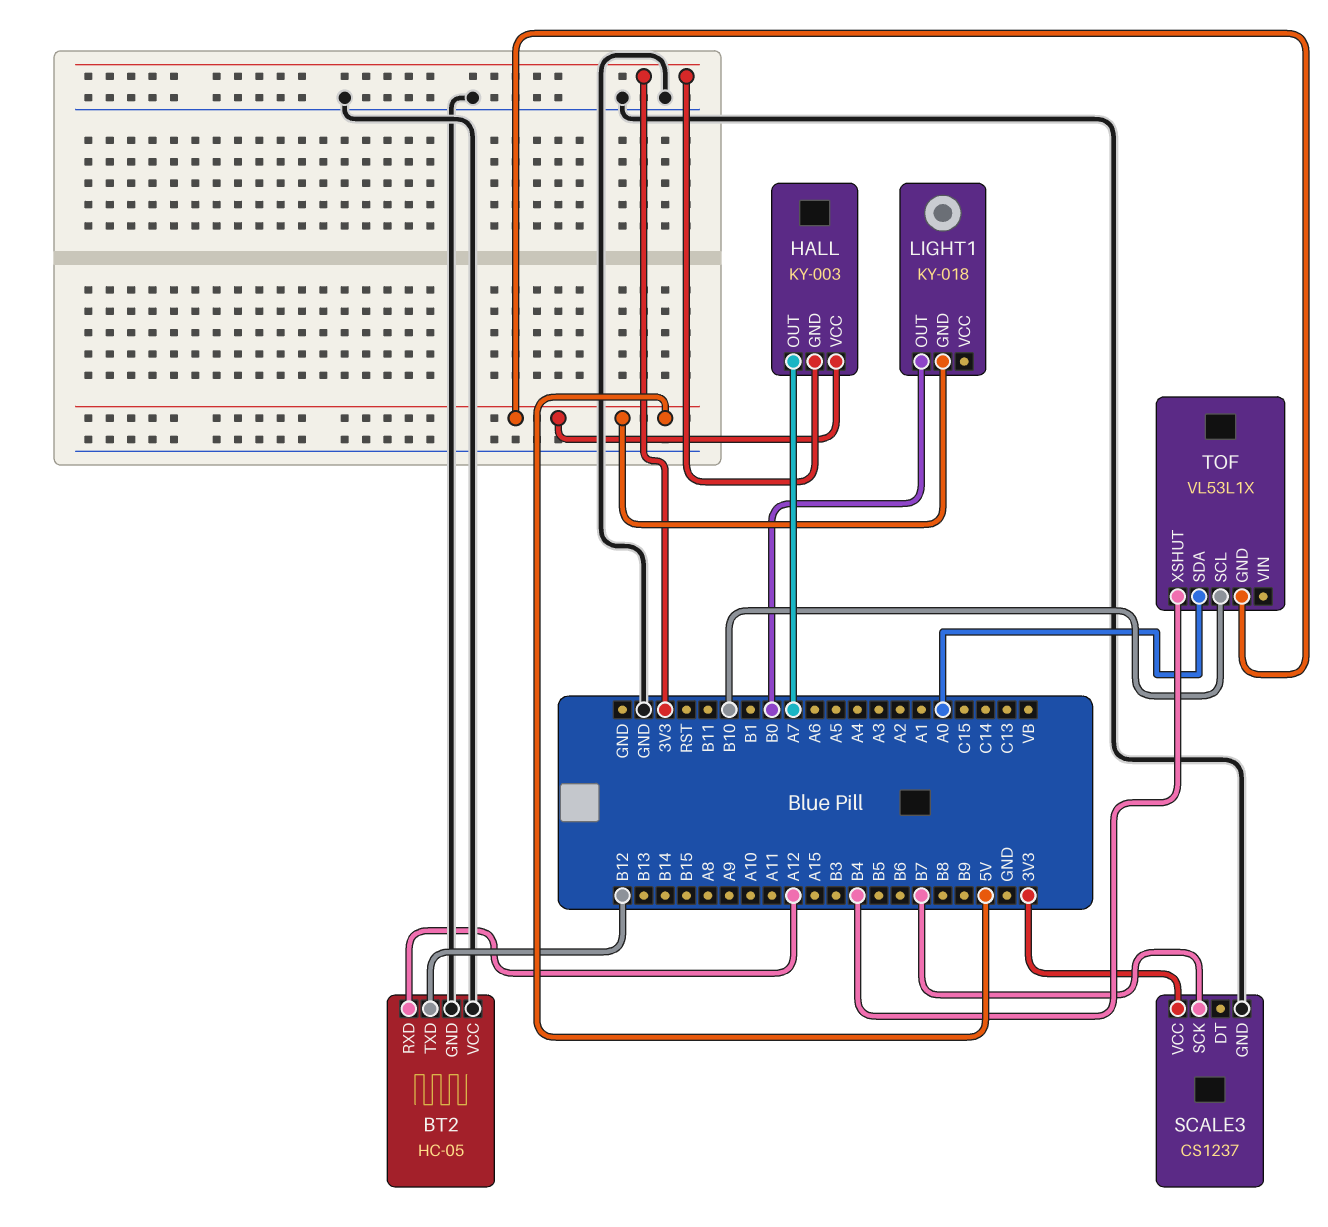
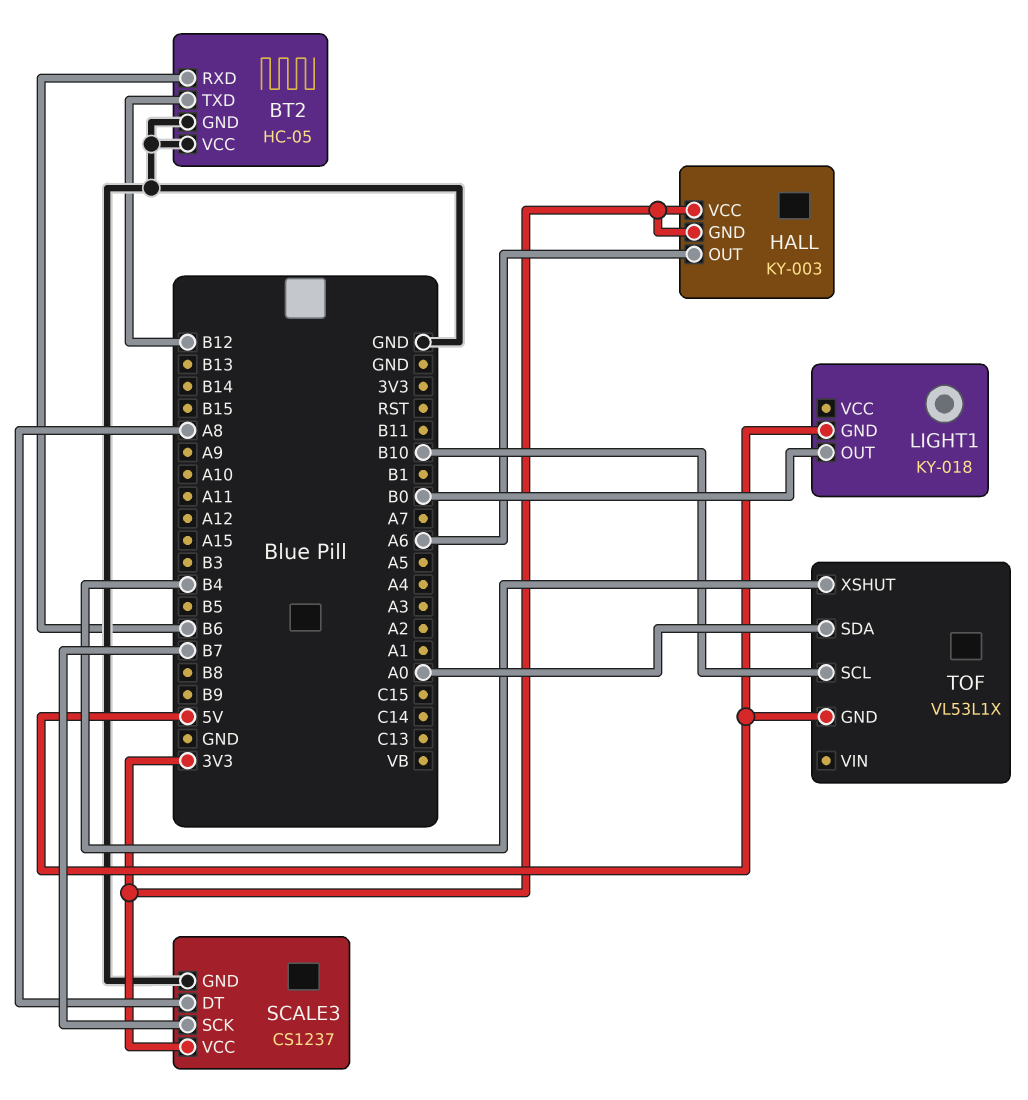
BT2 pin RXD: A12 -> B6
HALL pin OUT: A7 -> A6
HALL pin VCC: 5V -> 3V3
SCALE3 pin DT: none -> A8

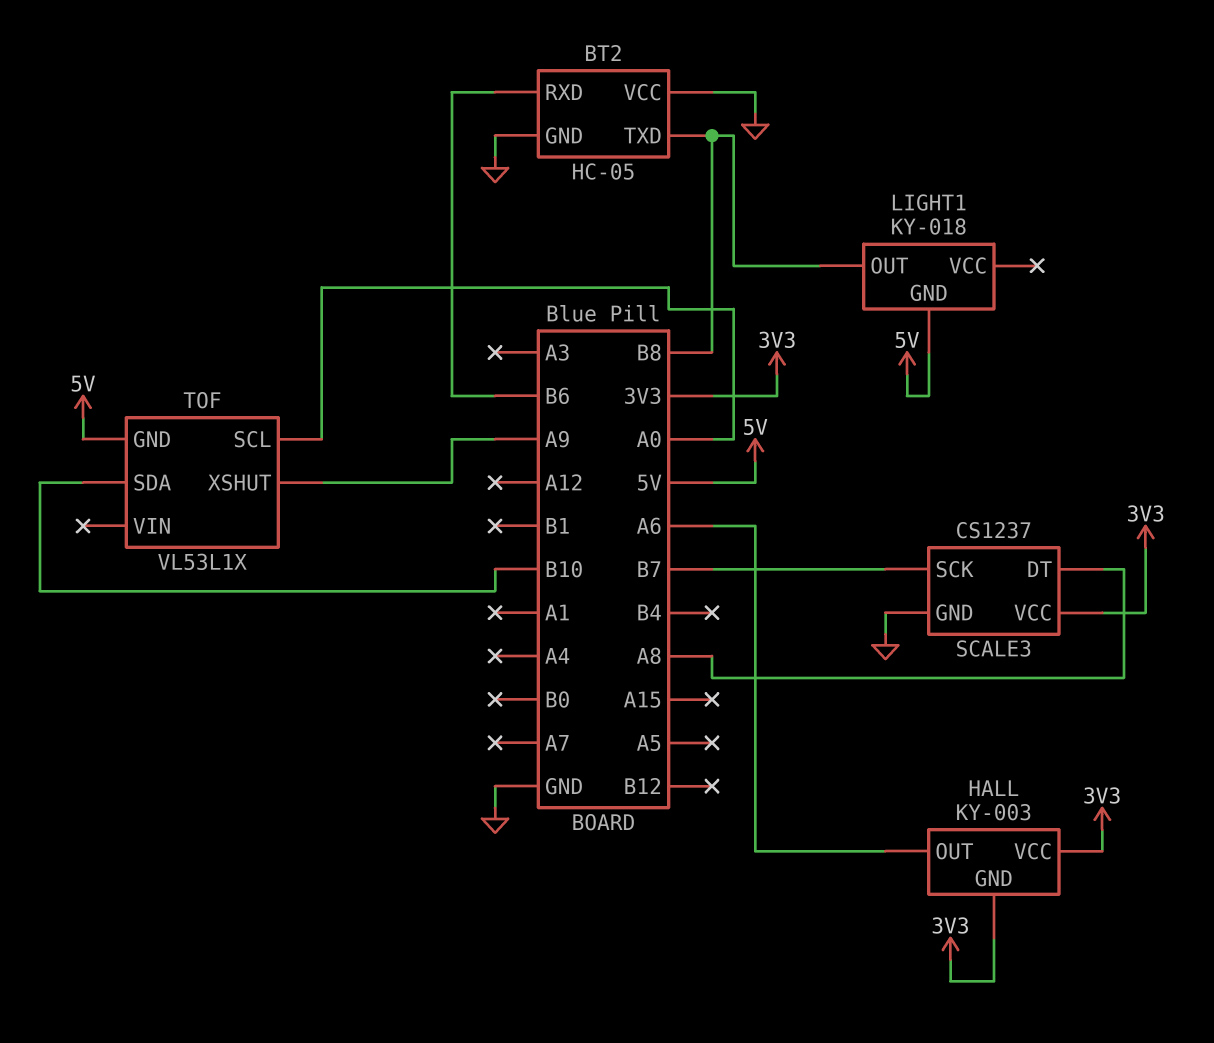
BT2 pin TXD: B12 -> B8
LIGHT1 pin OUT: B0 -> B8
TOF pin SCL: B10 -> A0
TOF pin SDA: A0 -> B10
TOF pin XSHUT: B4 -> A9

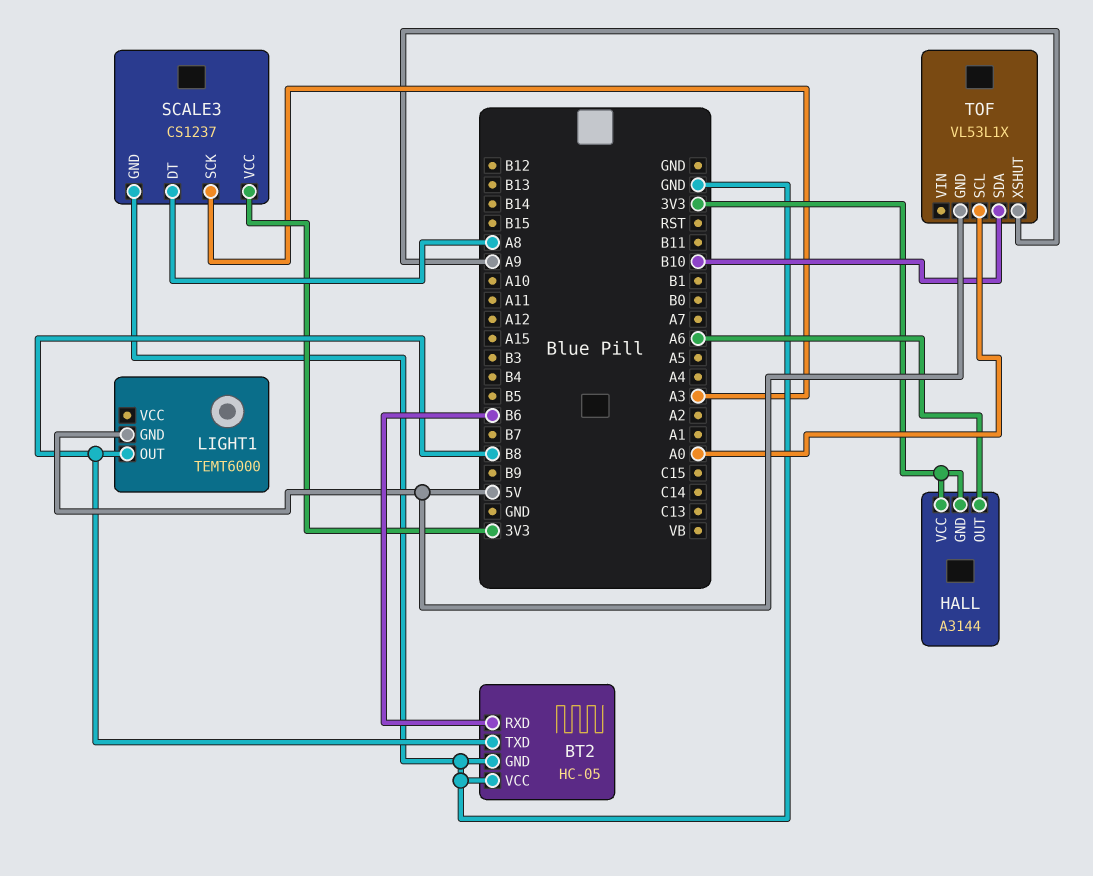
HALL: KY-003 -> A3144
LIGHT1: KY-018 -> TEMT6000
SCALE3 pin SCK: B7 -> A3

